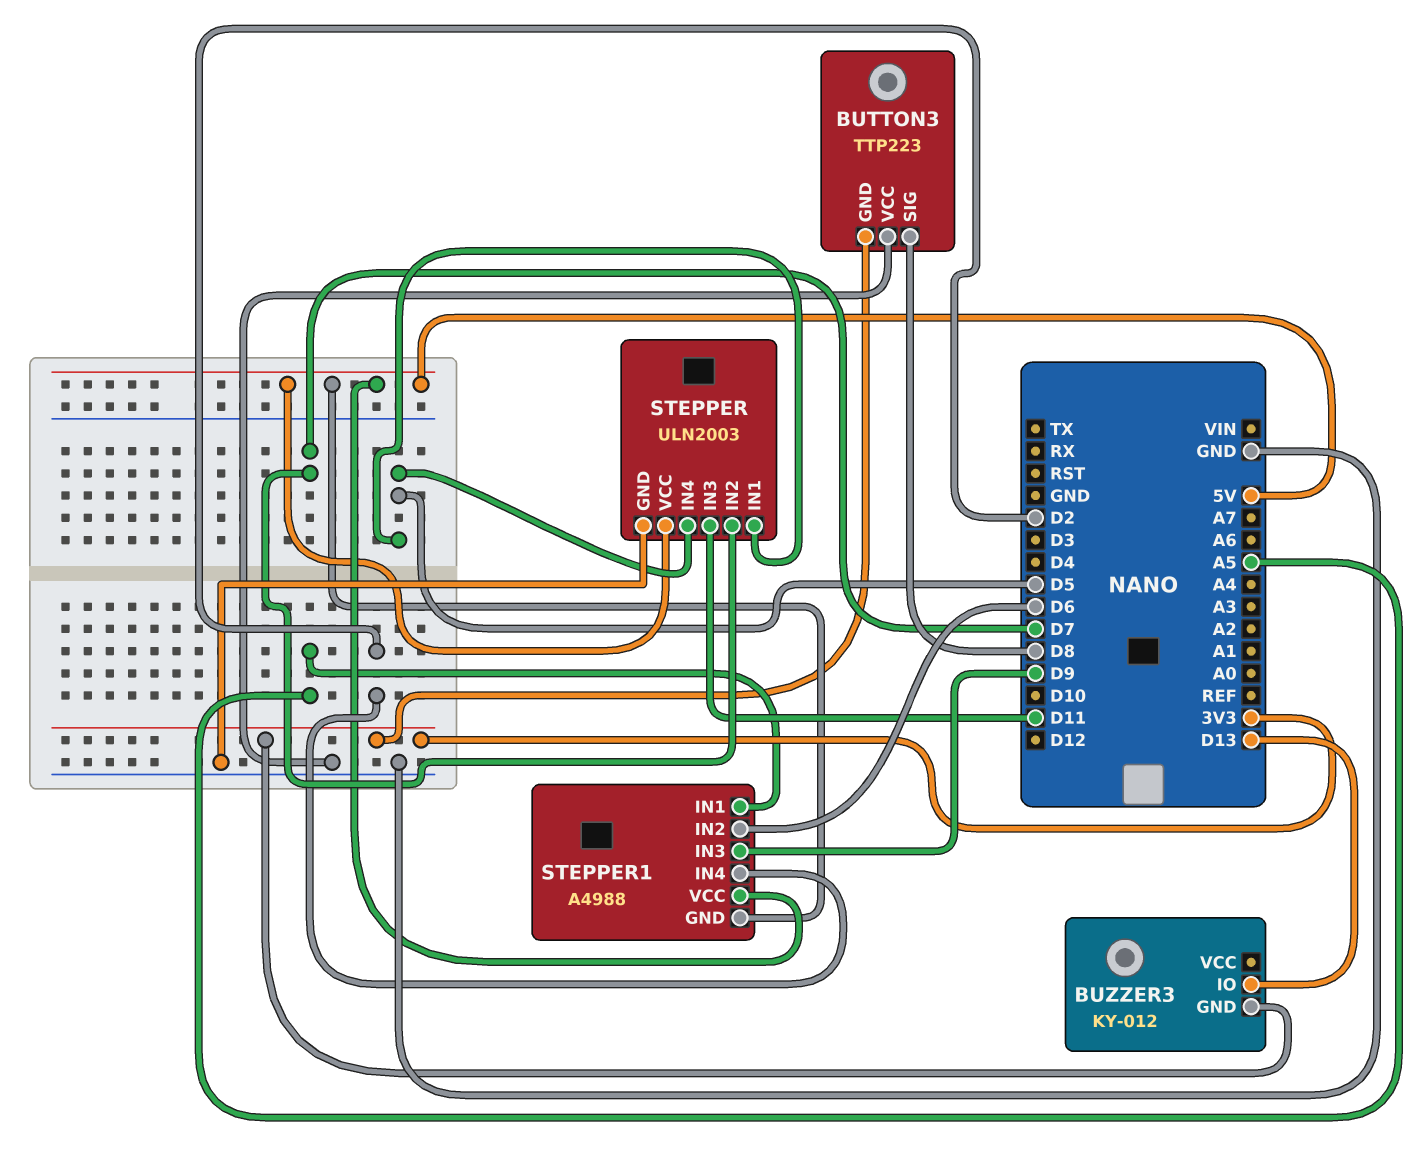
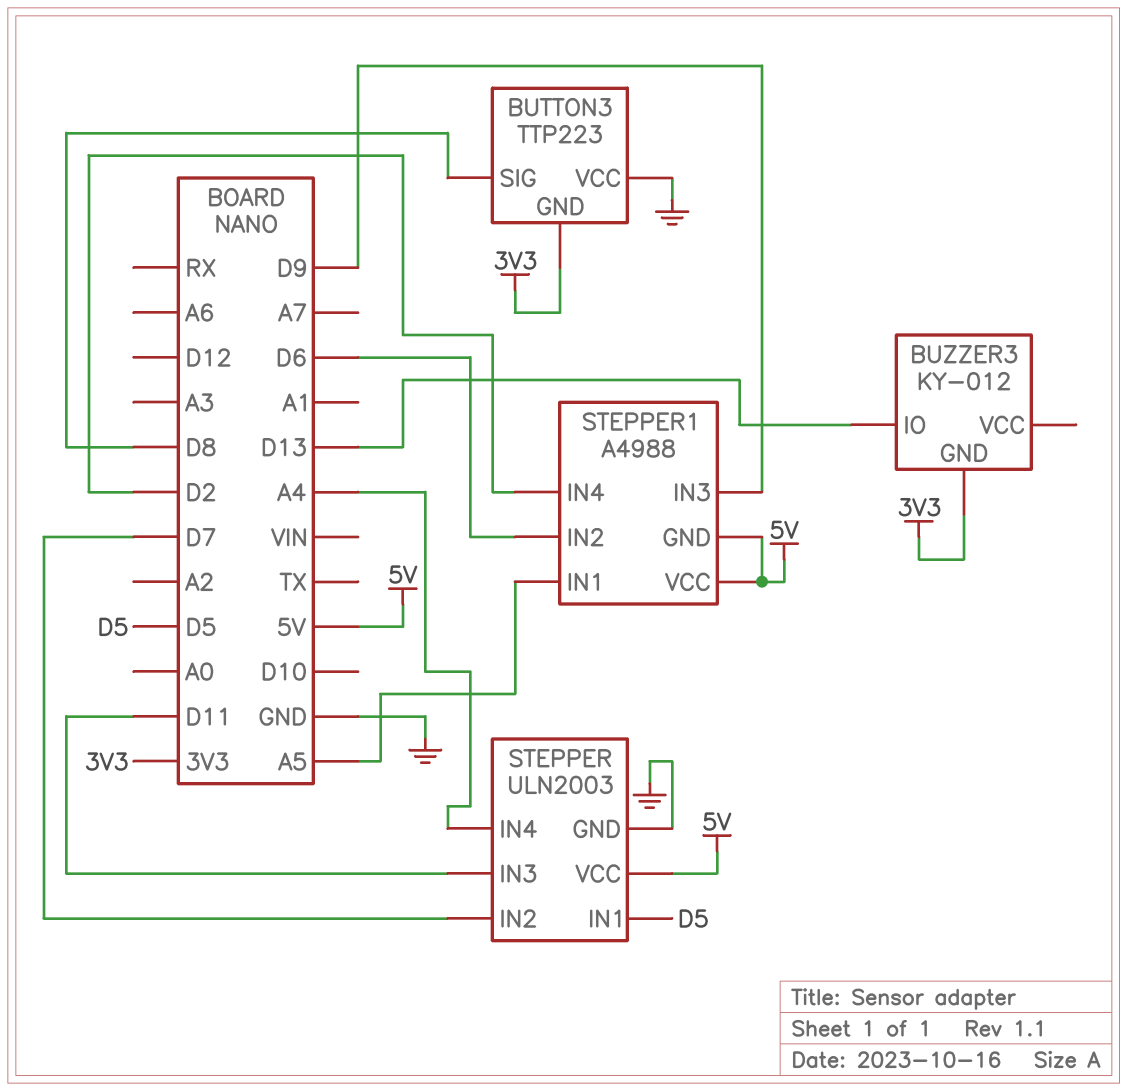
STEPPER pin IN4: D5 -> A4

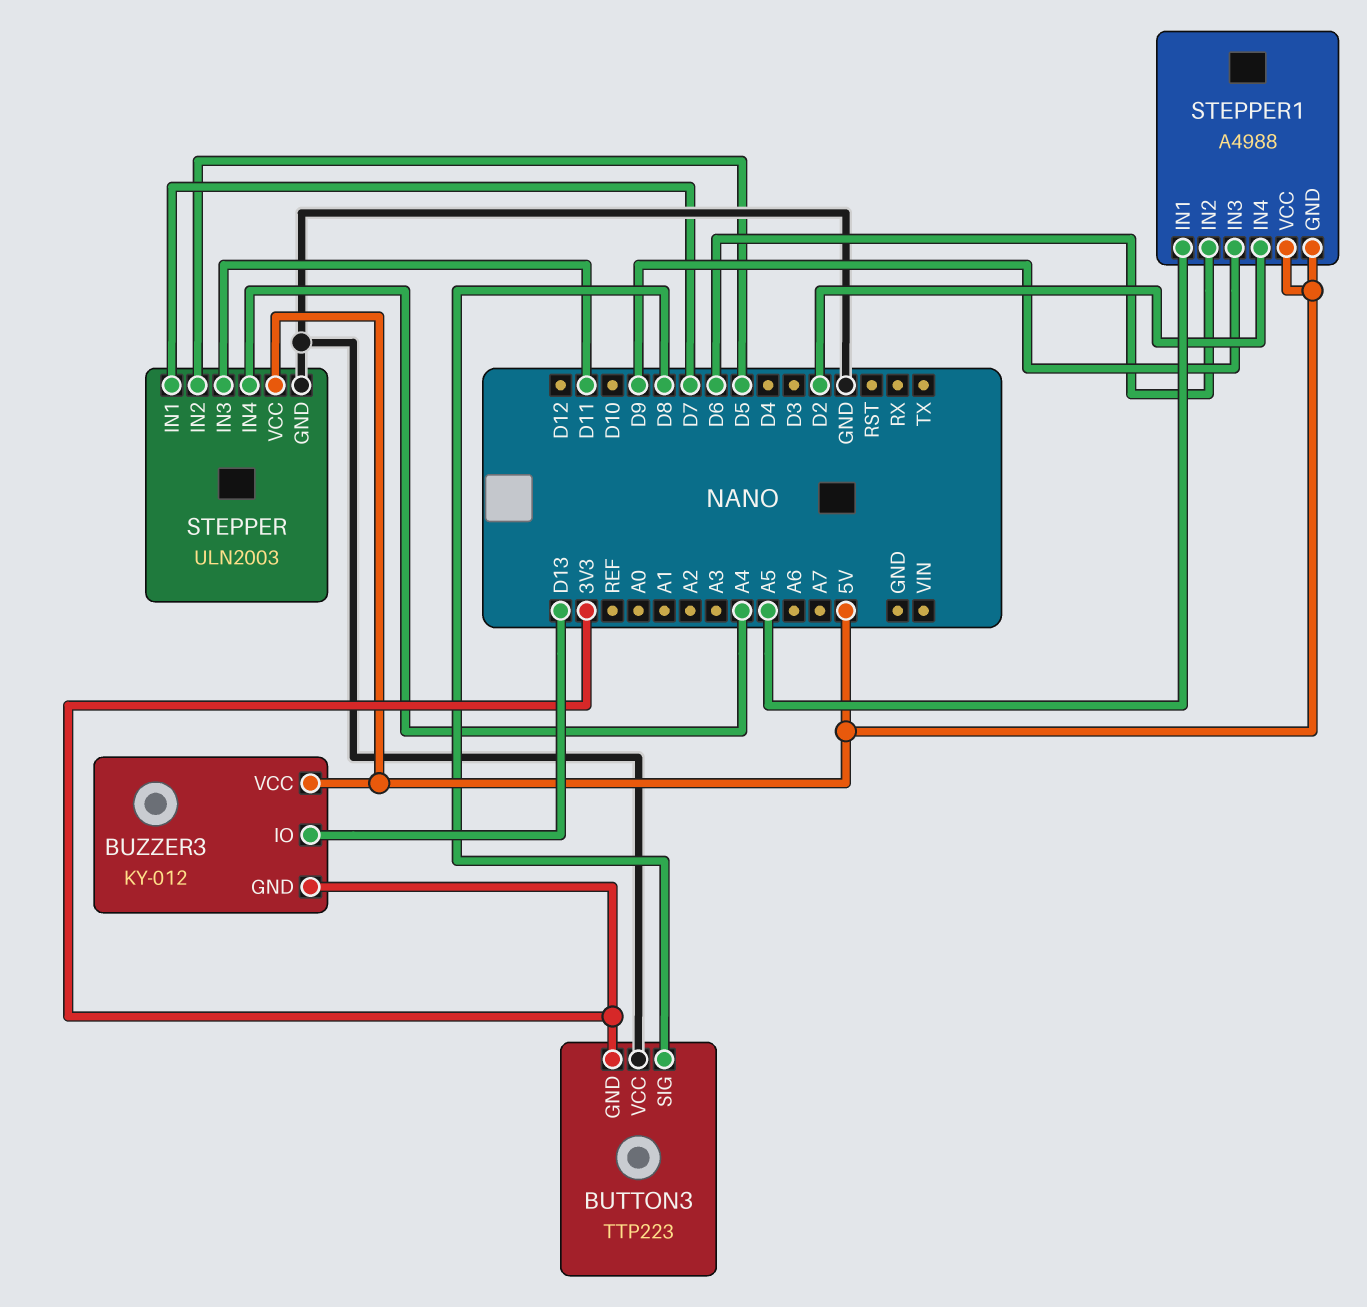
BUZZER3 pin VCC: none -> 5V
STEPPER pin IN1: D5 -> D7
STEPPER pin IN2: D7 -> D5

